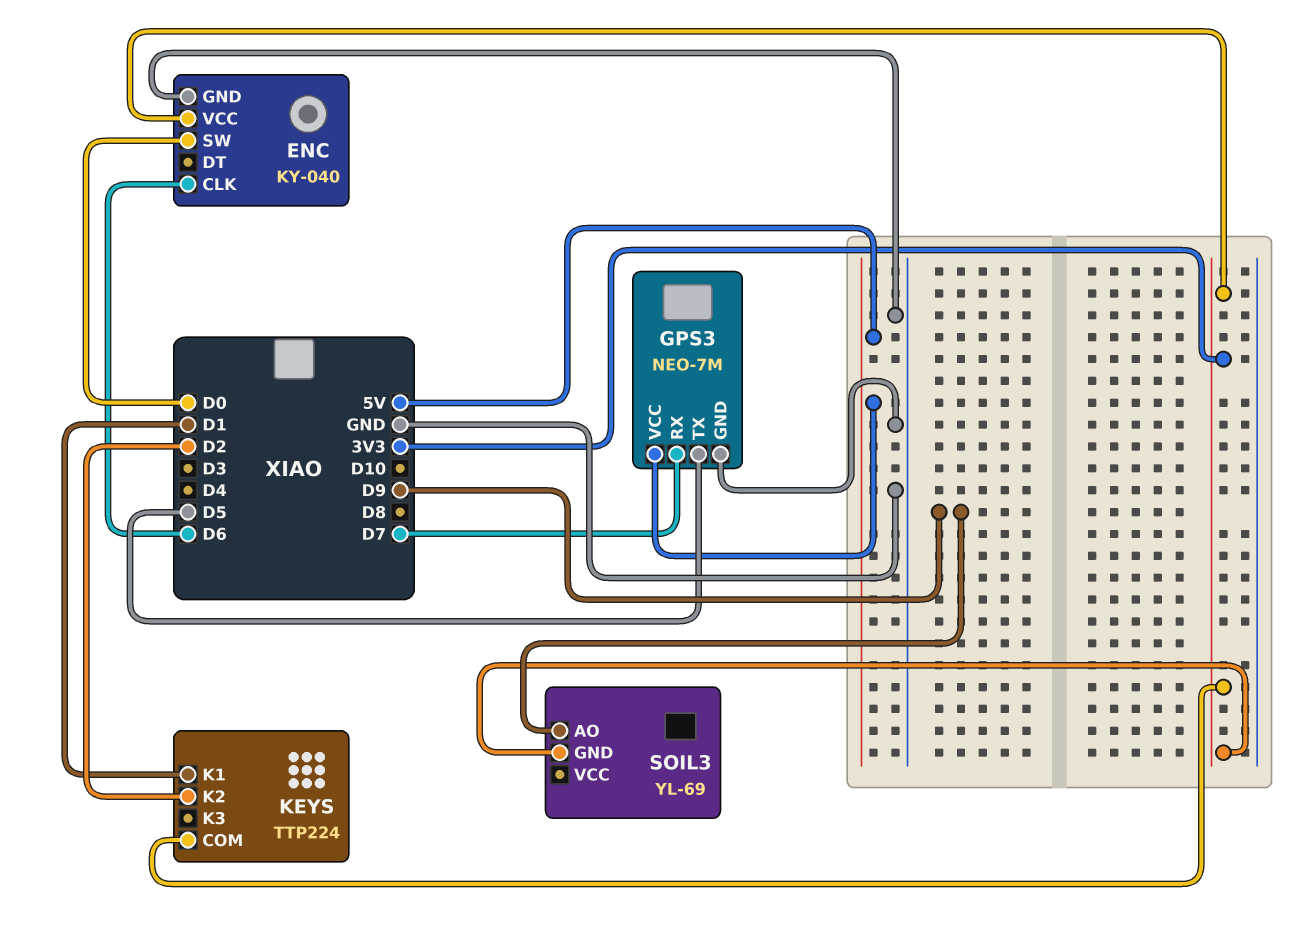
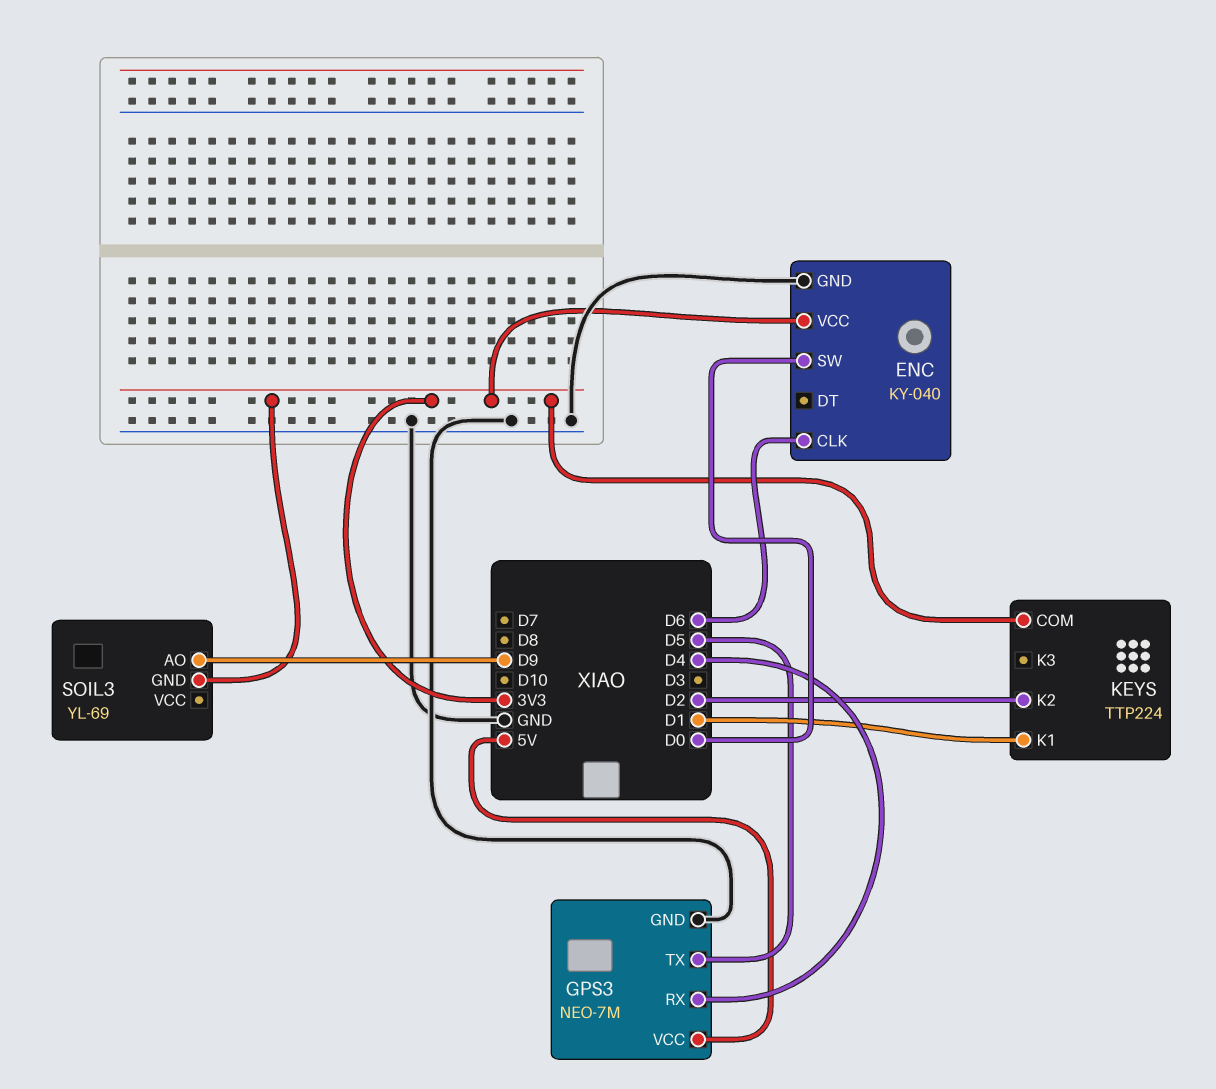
GPS3 pin RX: D7 -> D4

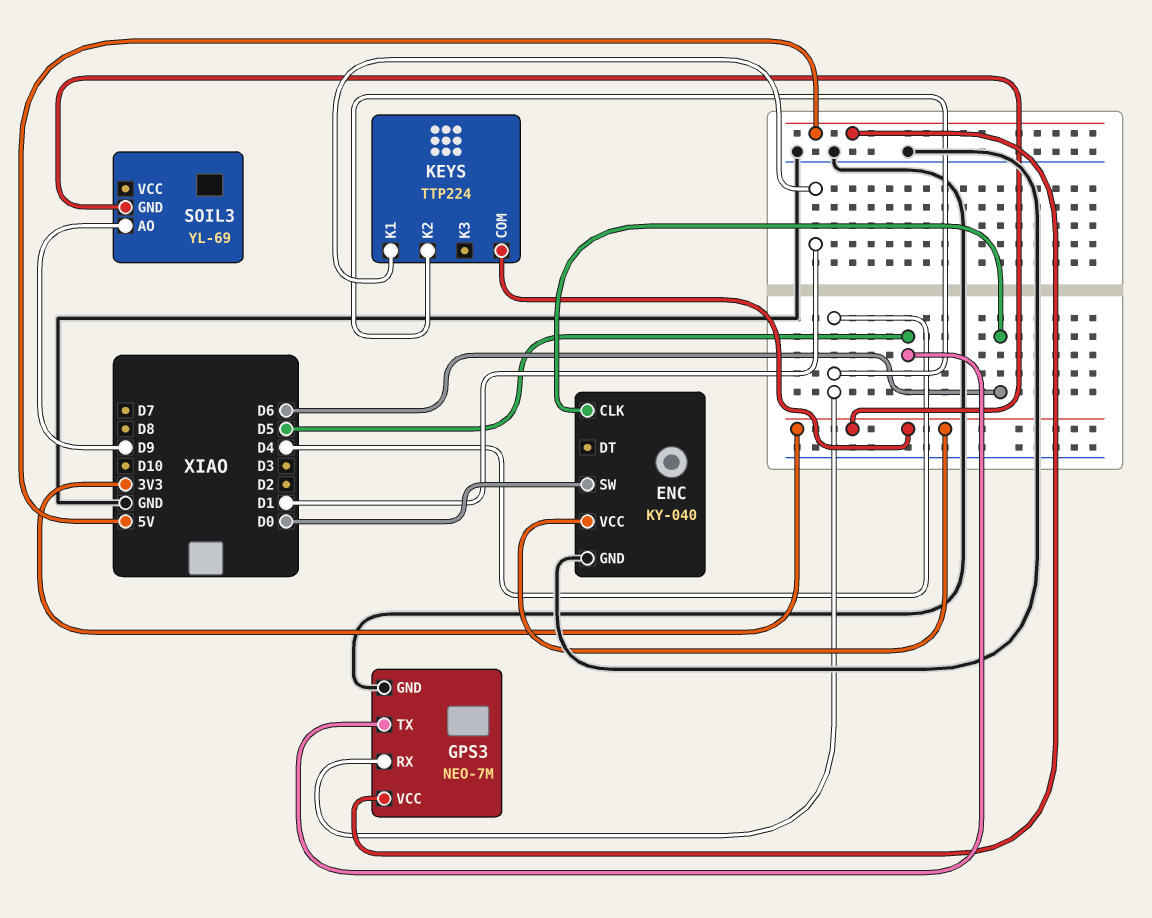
KEYS pin K2: D2 -> D4

